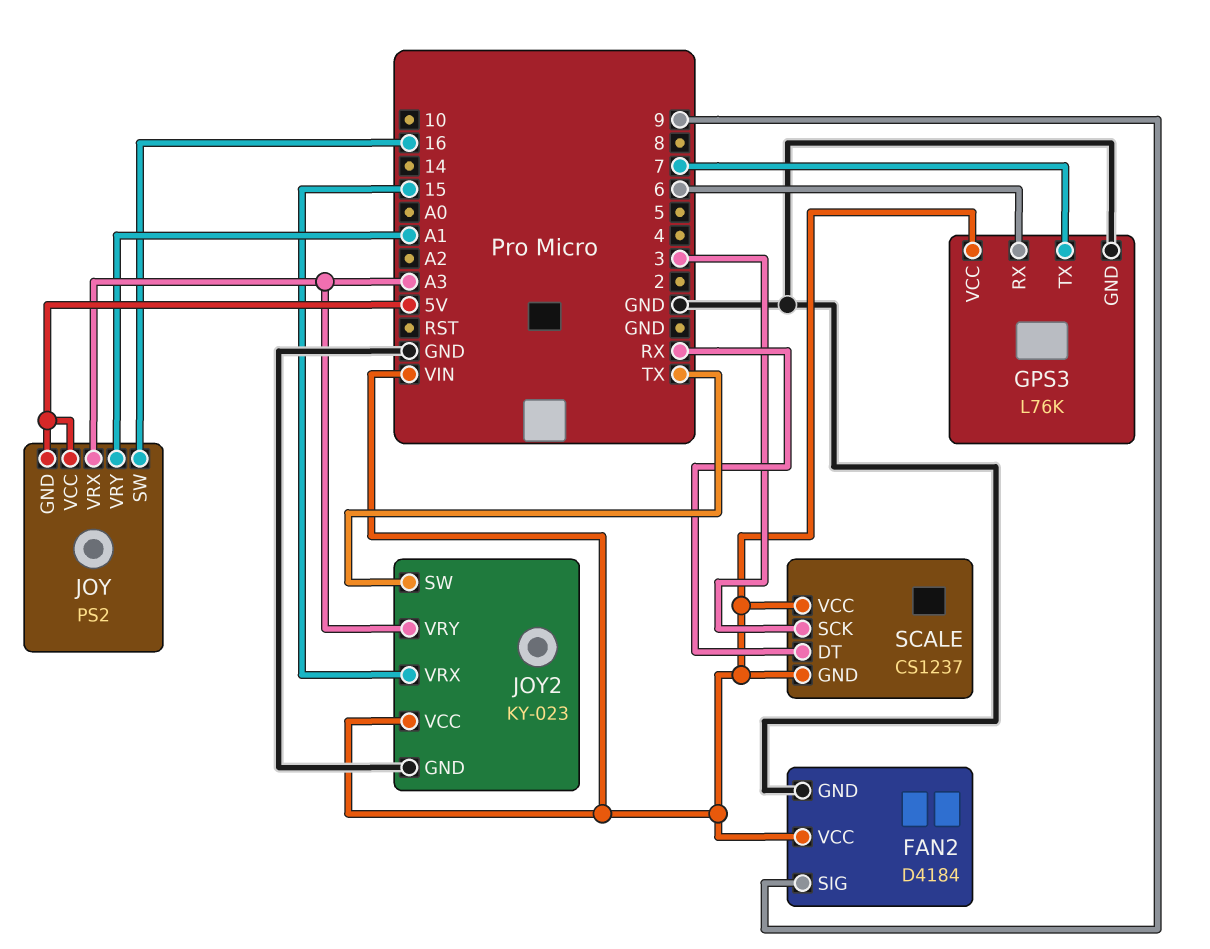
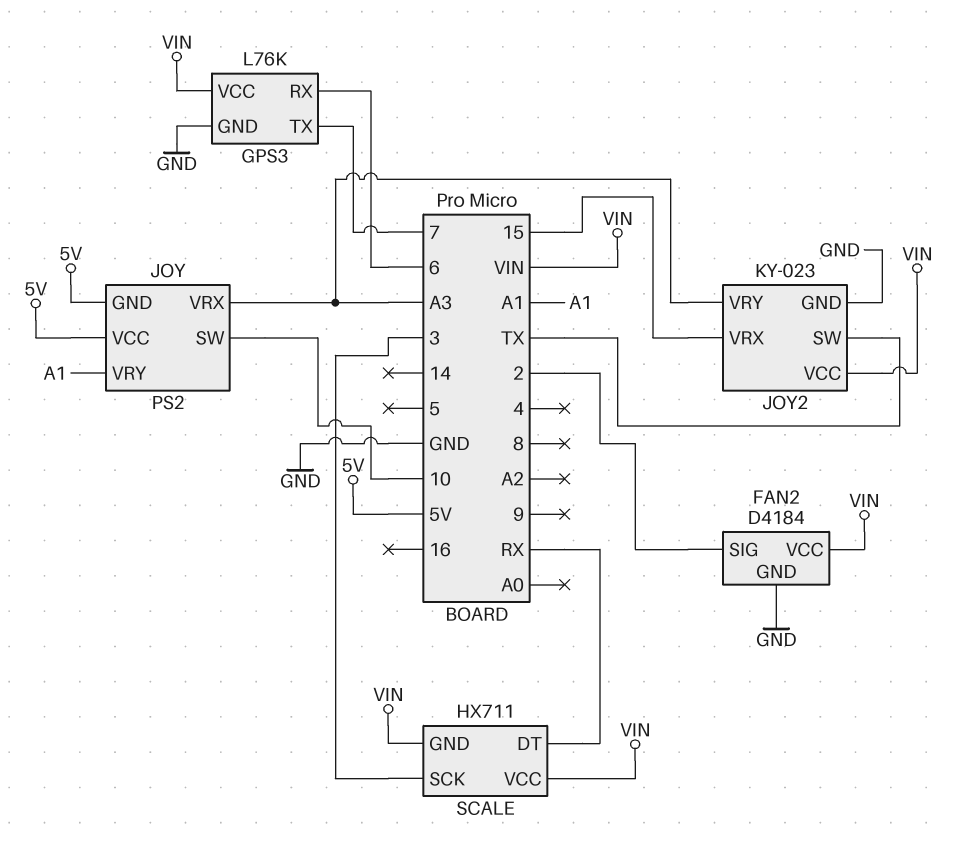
FAN2 pin SIG: 9 -> 2
JOY pin SW: 16 -> 10
SCALE: CS1237 -> HX711

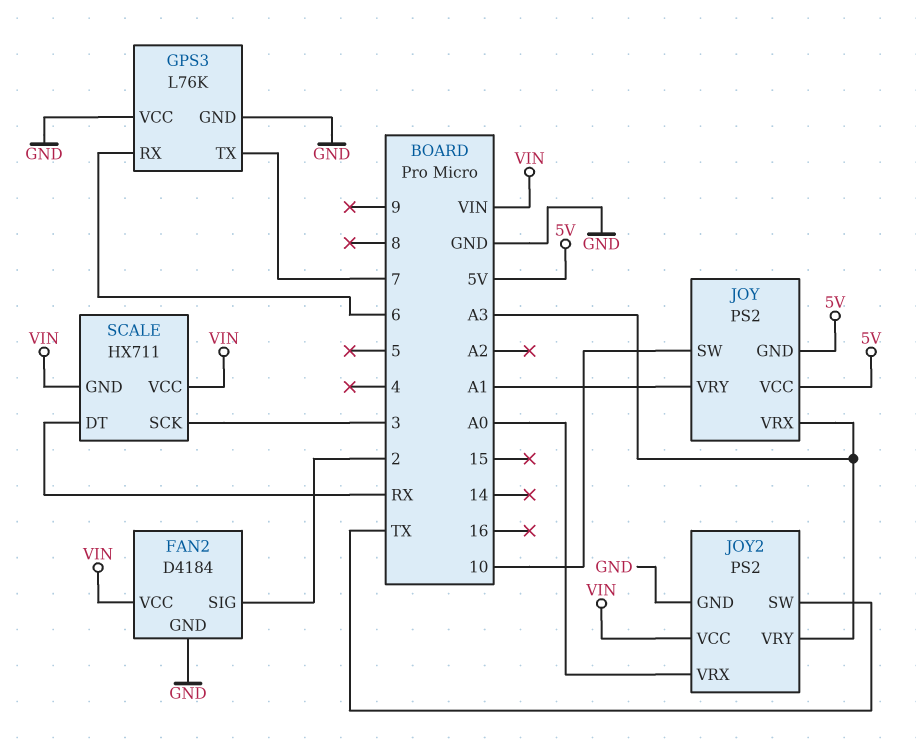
GPS3 pin VCC: VIN -> GND
JOY2: KY-023 -> PS2
JOY2 pin VRX: 15 -> A0

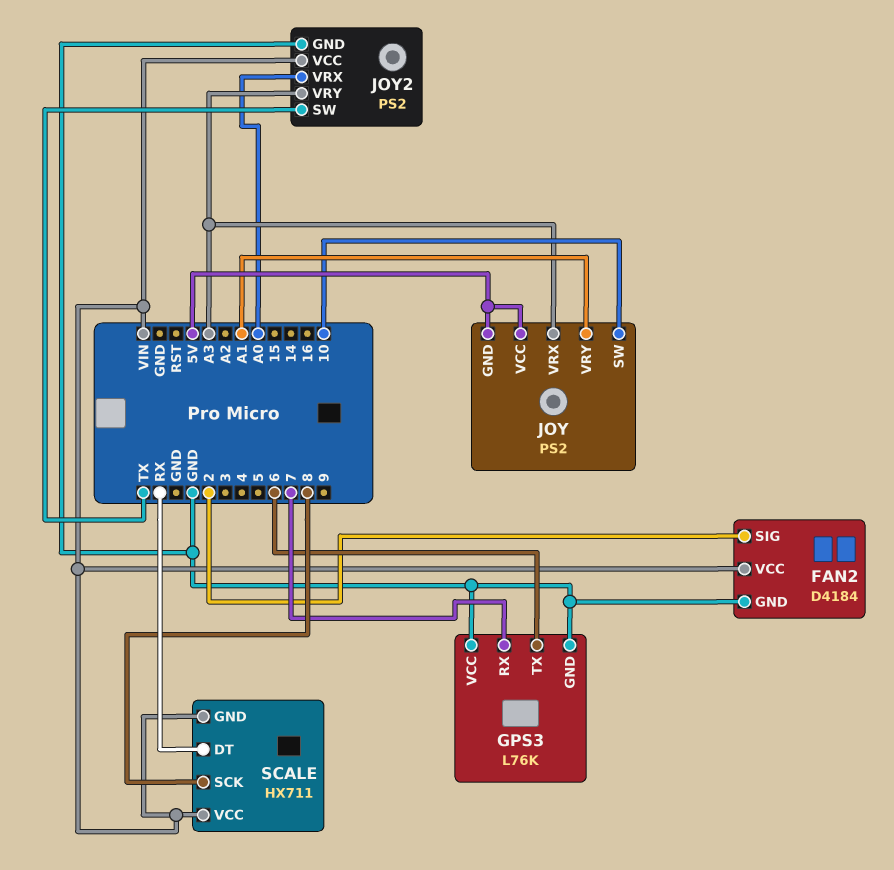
GPS3 pin RX: 6 -> 7
GPS3 pin TX: 7 -> 6
SCALE pin SCK: 3 -> 8

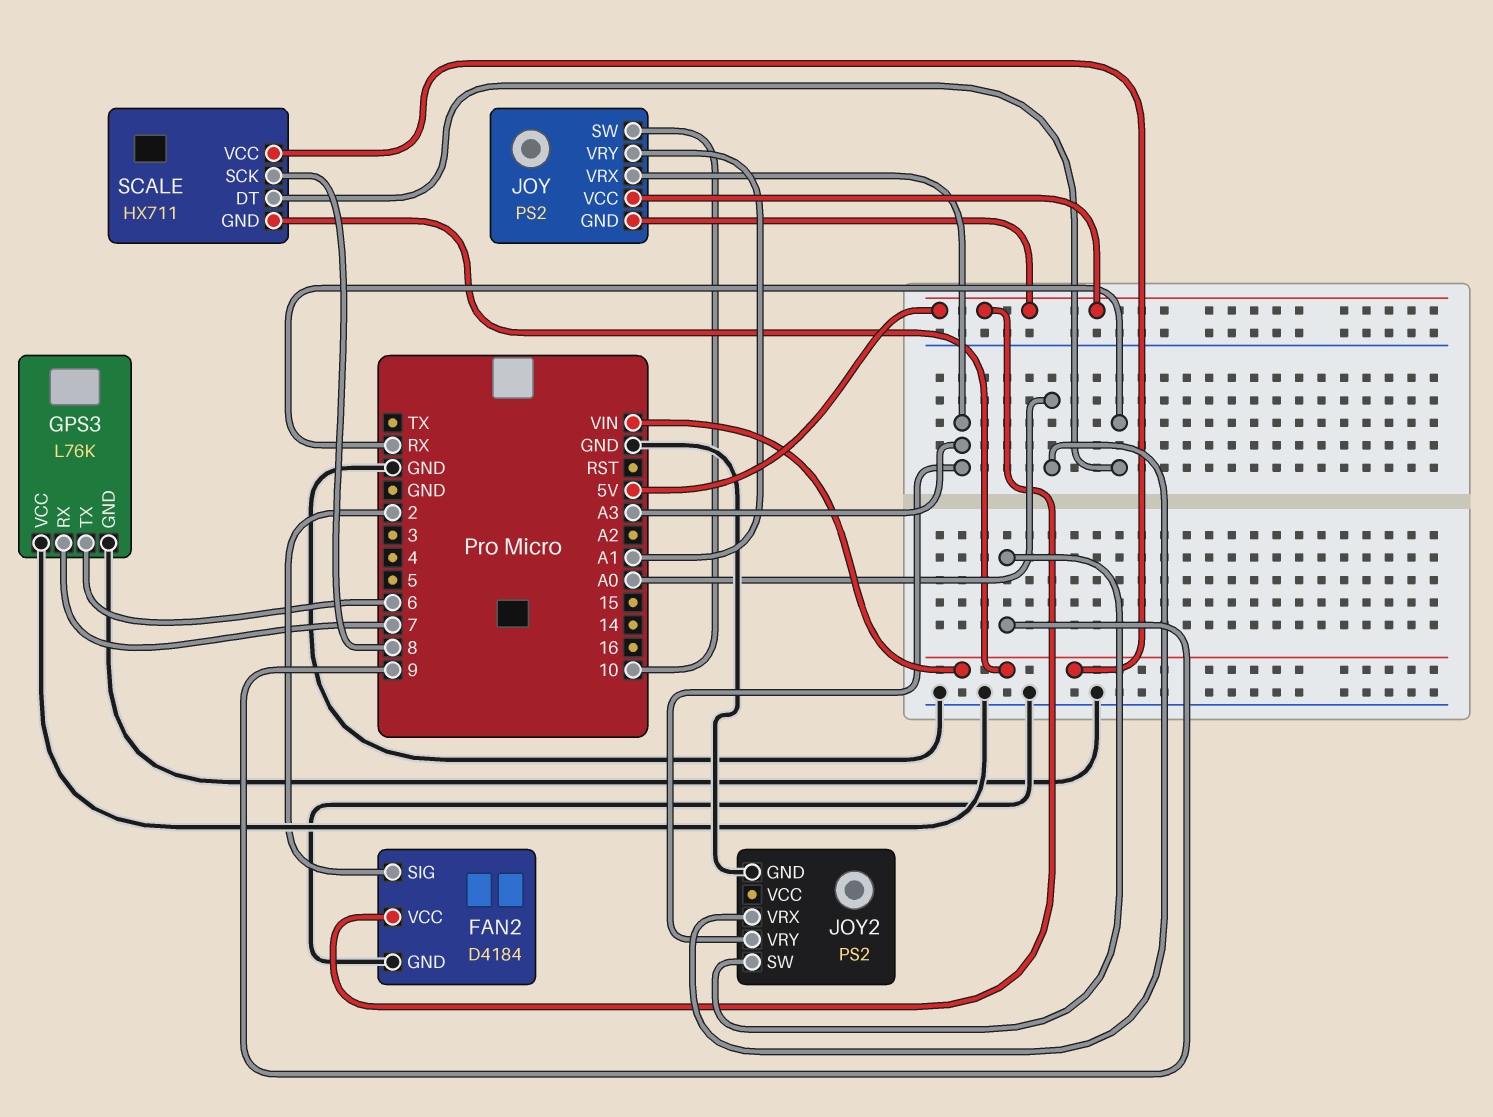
FAN2 pin VCC: VIN -> 5V
JOY2 pin SW: TX -> 9
JOY2 pin VCC: VIN -> none

